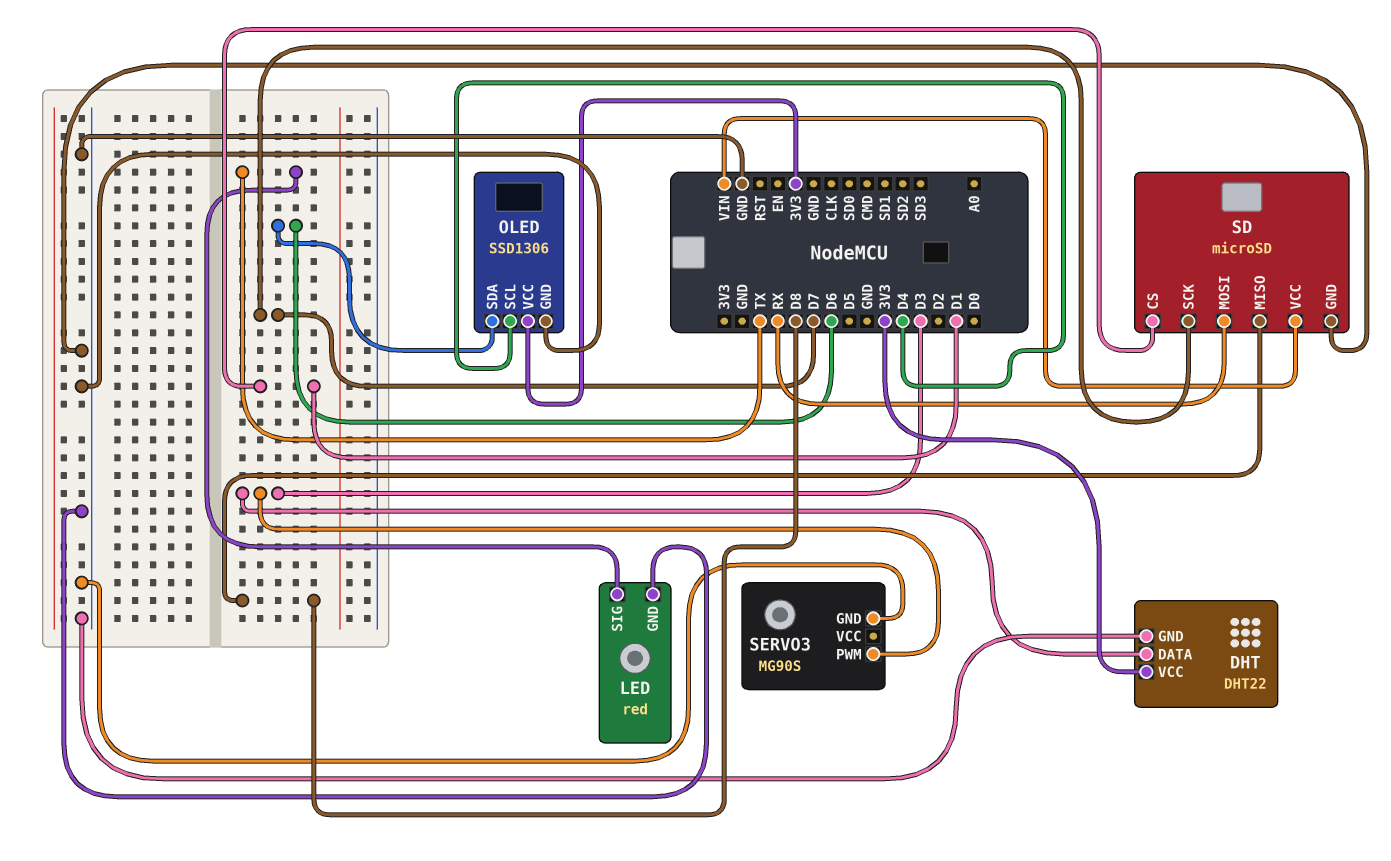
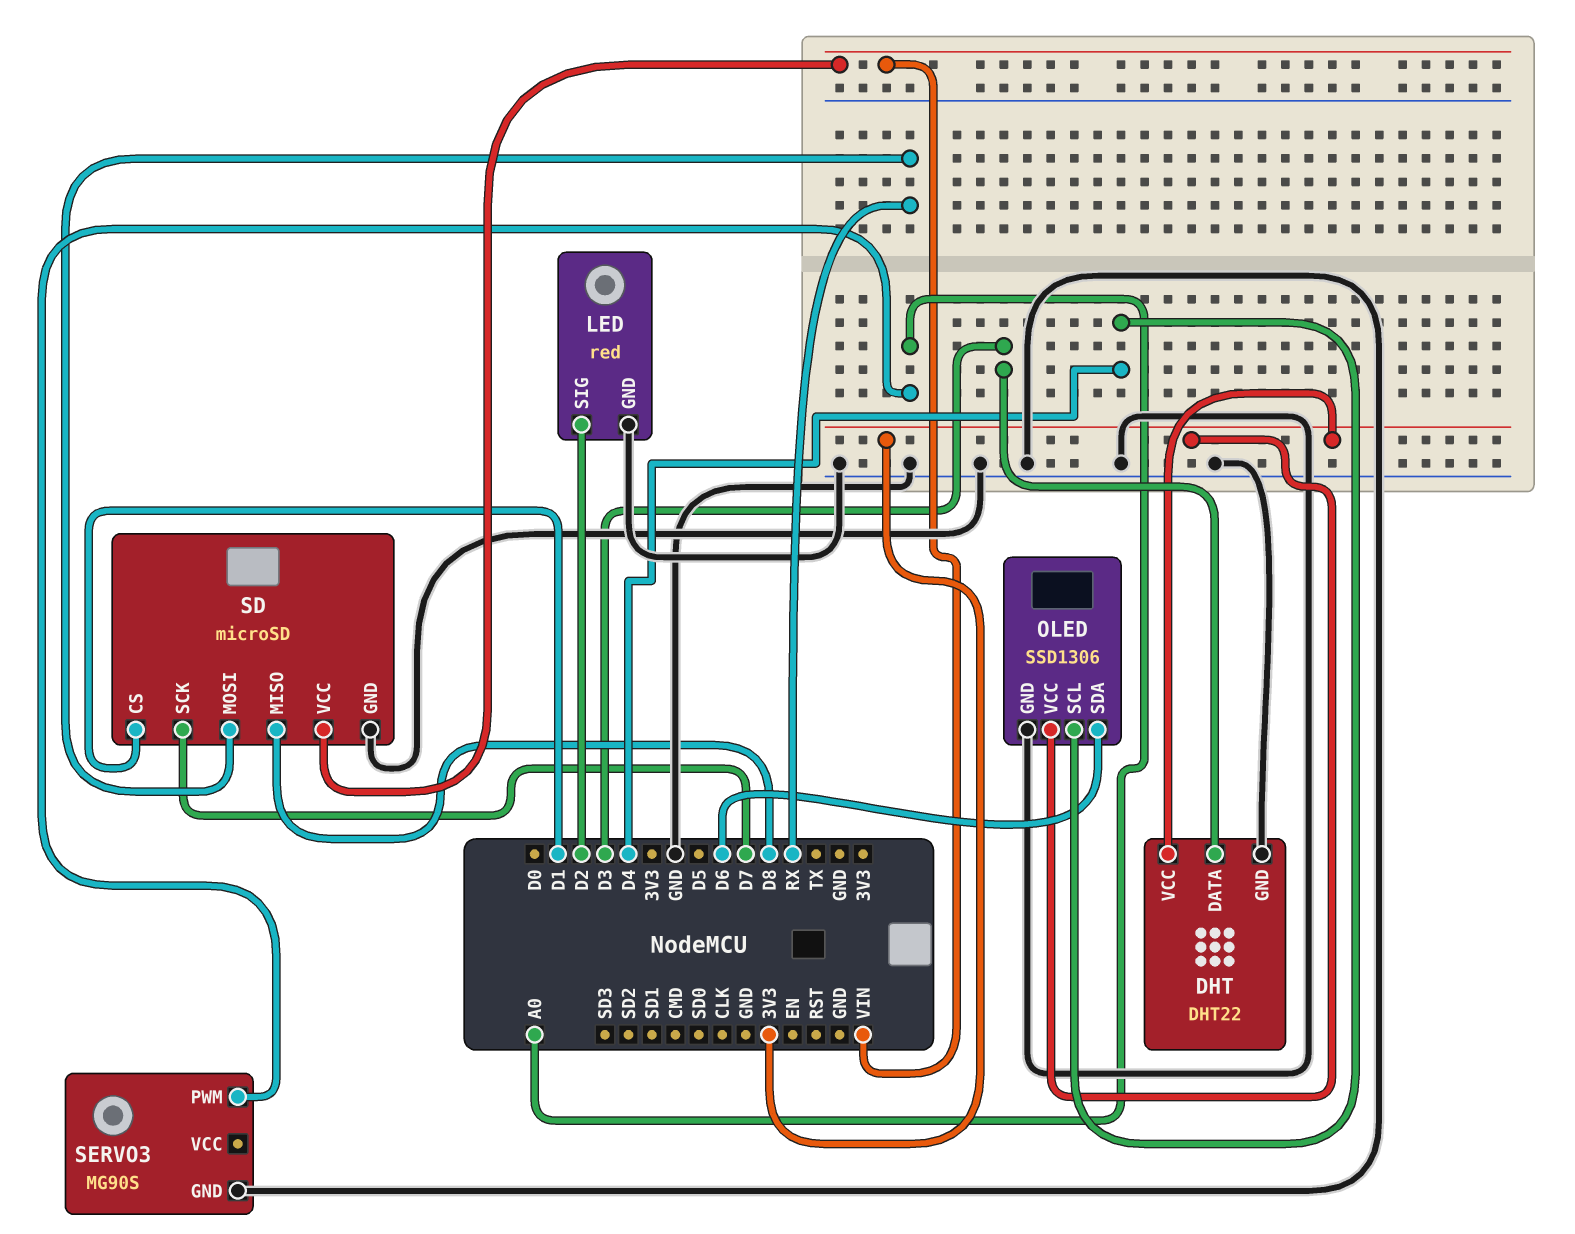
LED pin SIG: TX -> D2
SERVO3 pin PWM: D3 -> A0

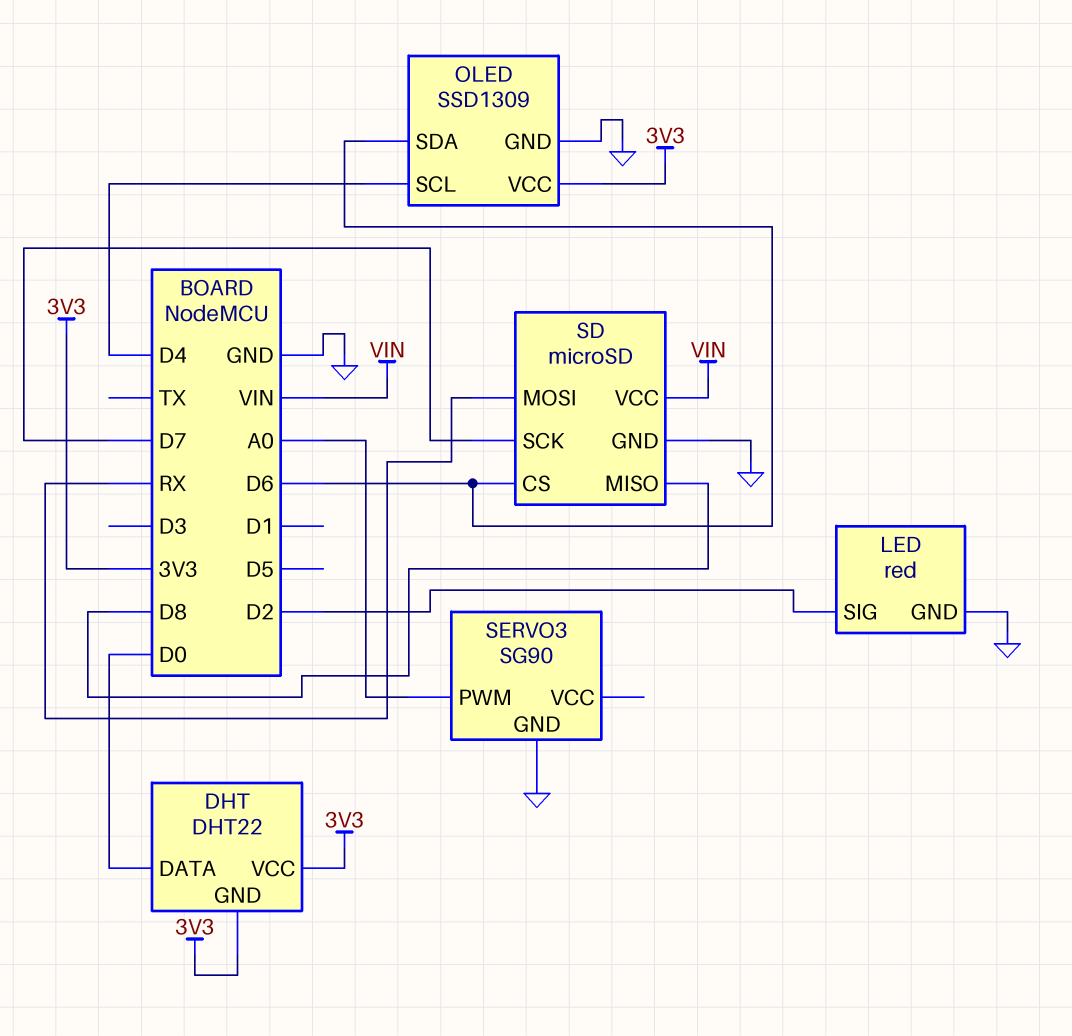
DHT pin DATA: D3 -> D0
DHT pin GND: GND -> 3V3
OLED: SSD1306 -> SSD1309
SD pin CS: D1 -> D6
SERVO3: MG90S -> SG90

